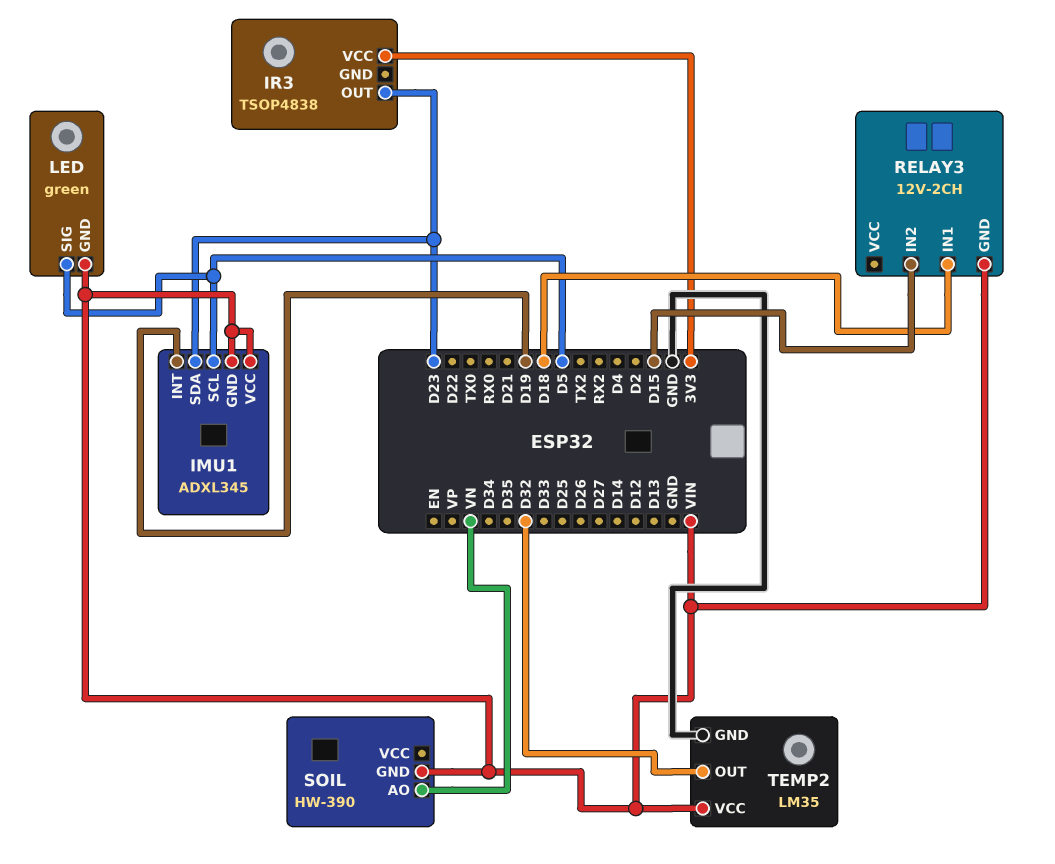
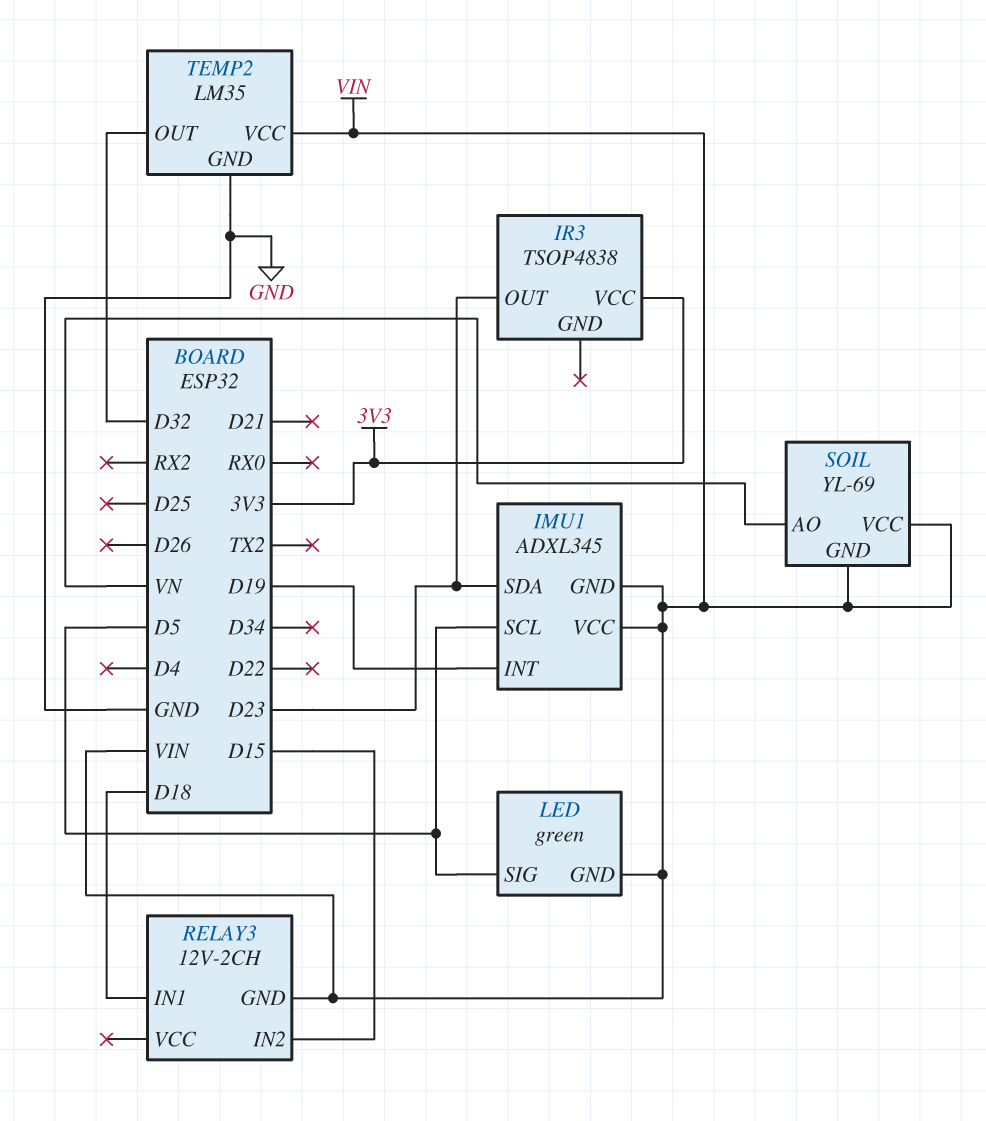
SOIL: HW-390 -> YL-69
SOIL pin VCC: none -> VIN

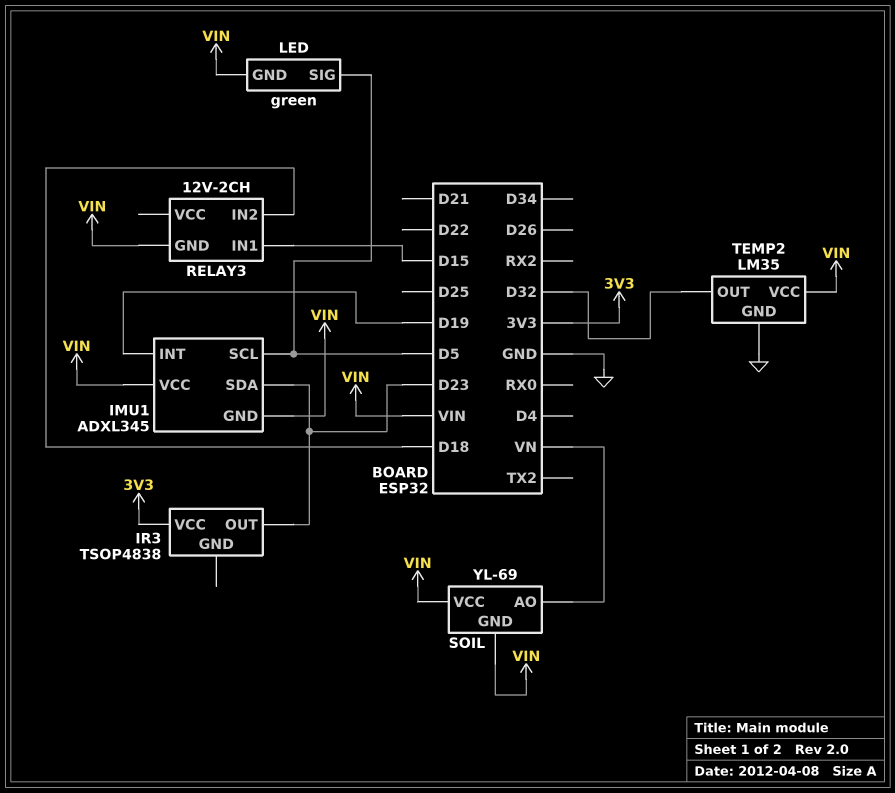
RELAY3 pin IN1: D18 -> D15
RELAY3 pin IN2: D15 -> D18

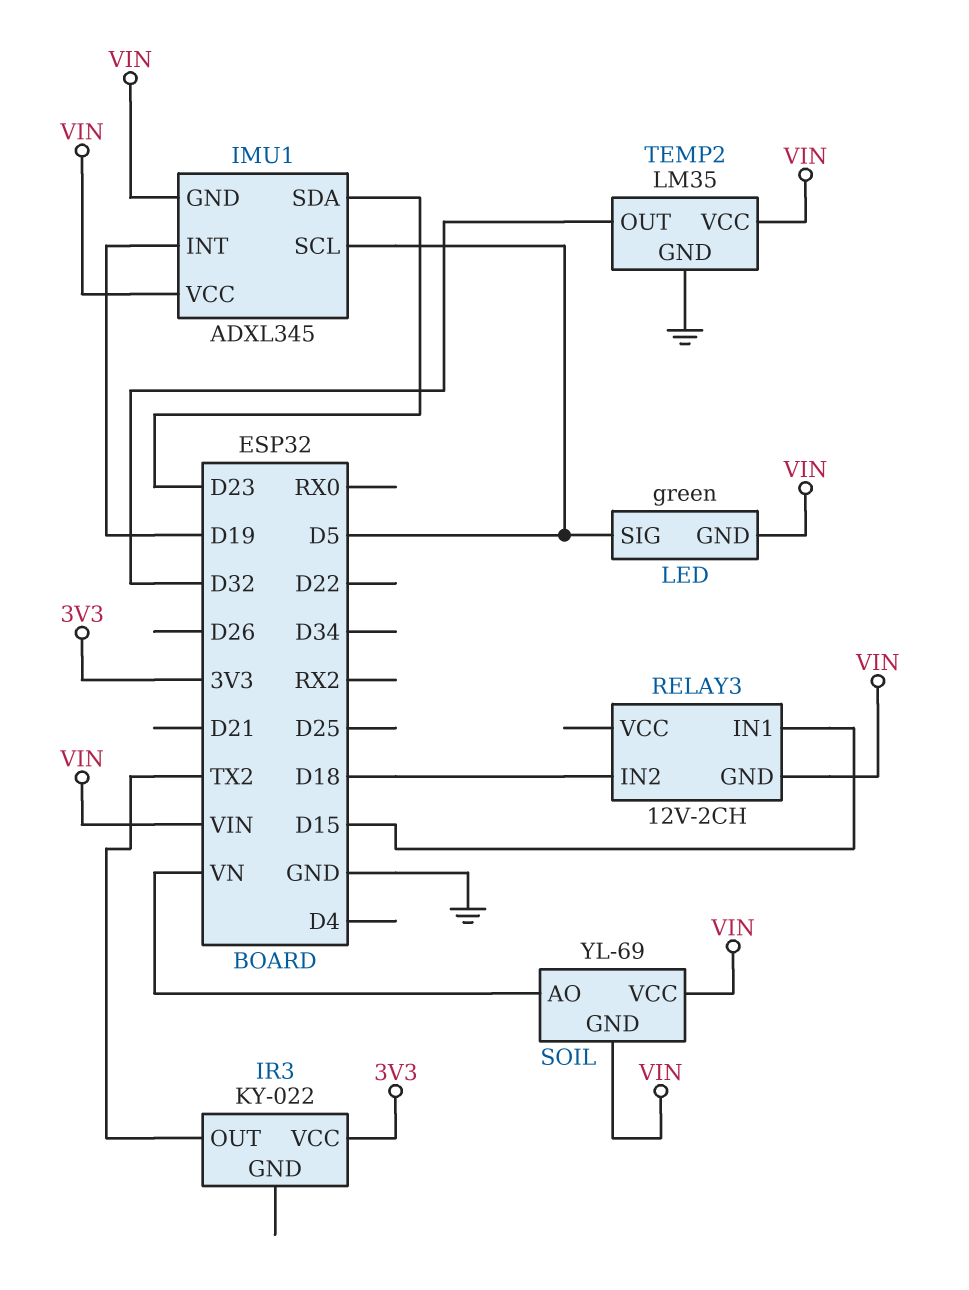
IR3: TSOP4838 -> KY-022
IR3 pin OUT: D23 -> TX2

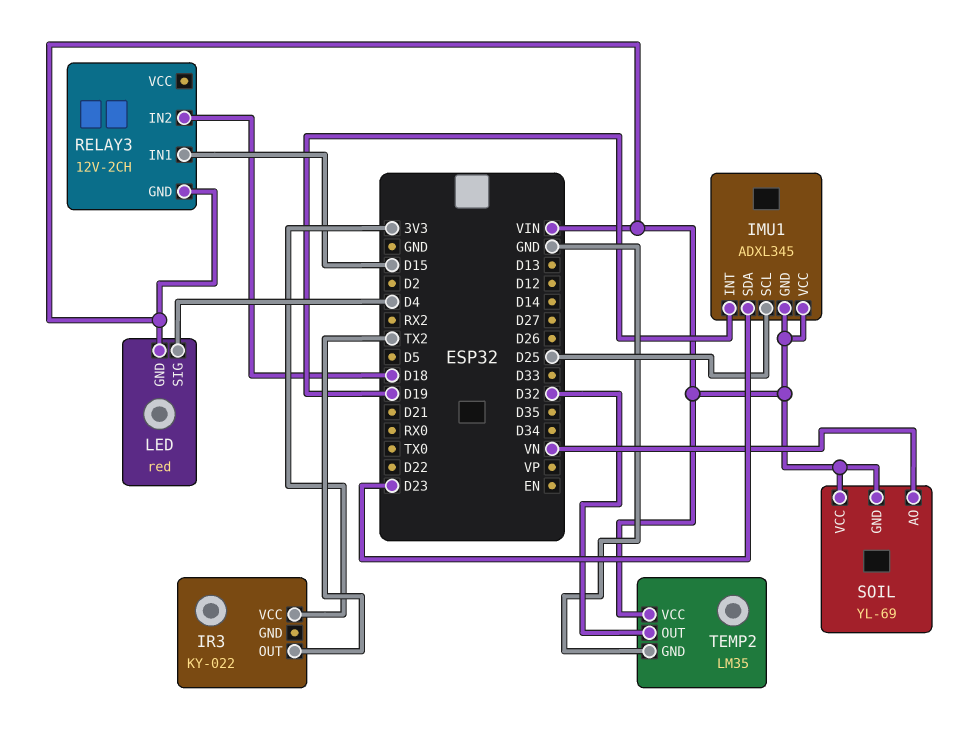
IMU1 pin SCL: D5 -> D25
LED: green -> red
LED pin SIG: D5 -> D4

